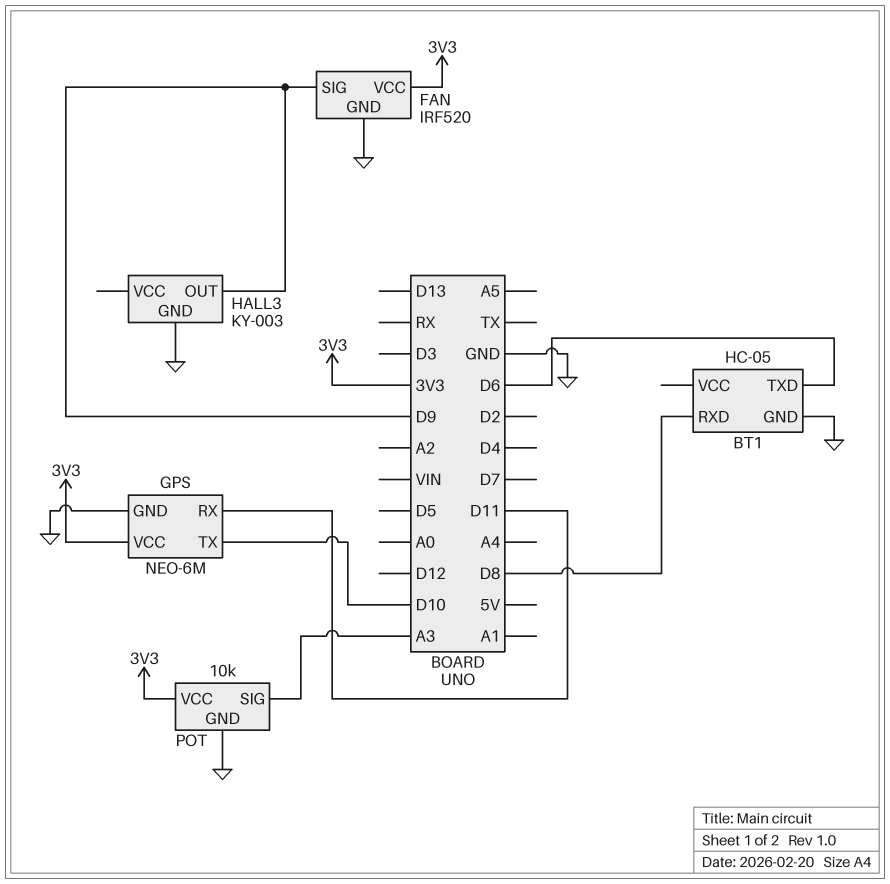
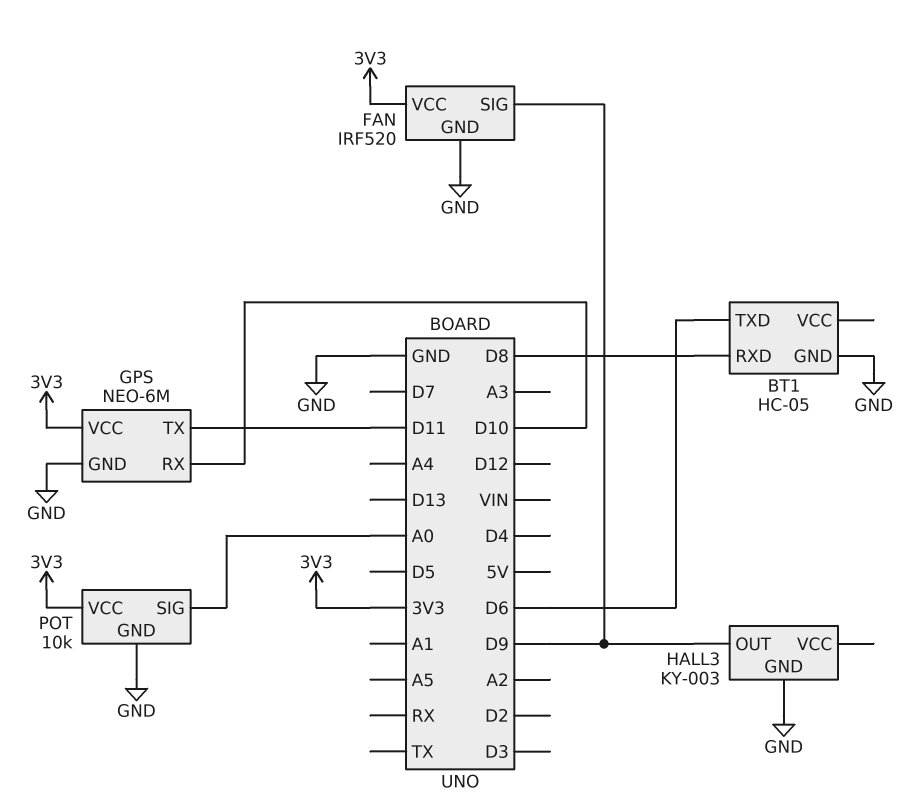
GPS pin RX: D11 -> D10
GPS pin TX: D10 -> D11
POT pin SIG: A3 -> A0

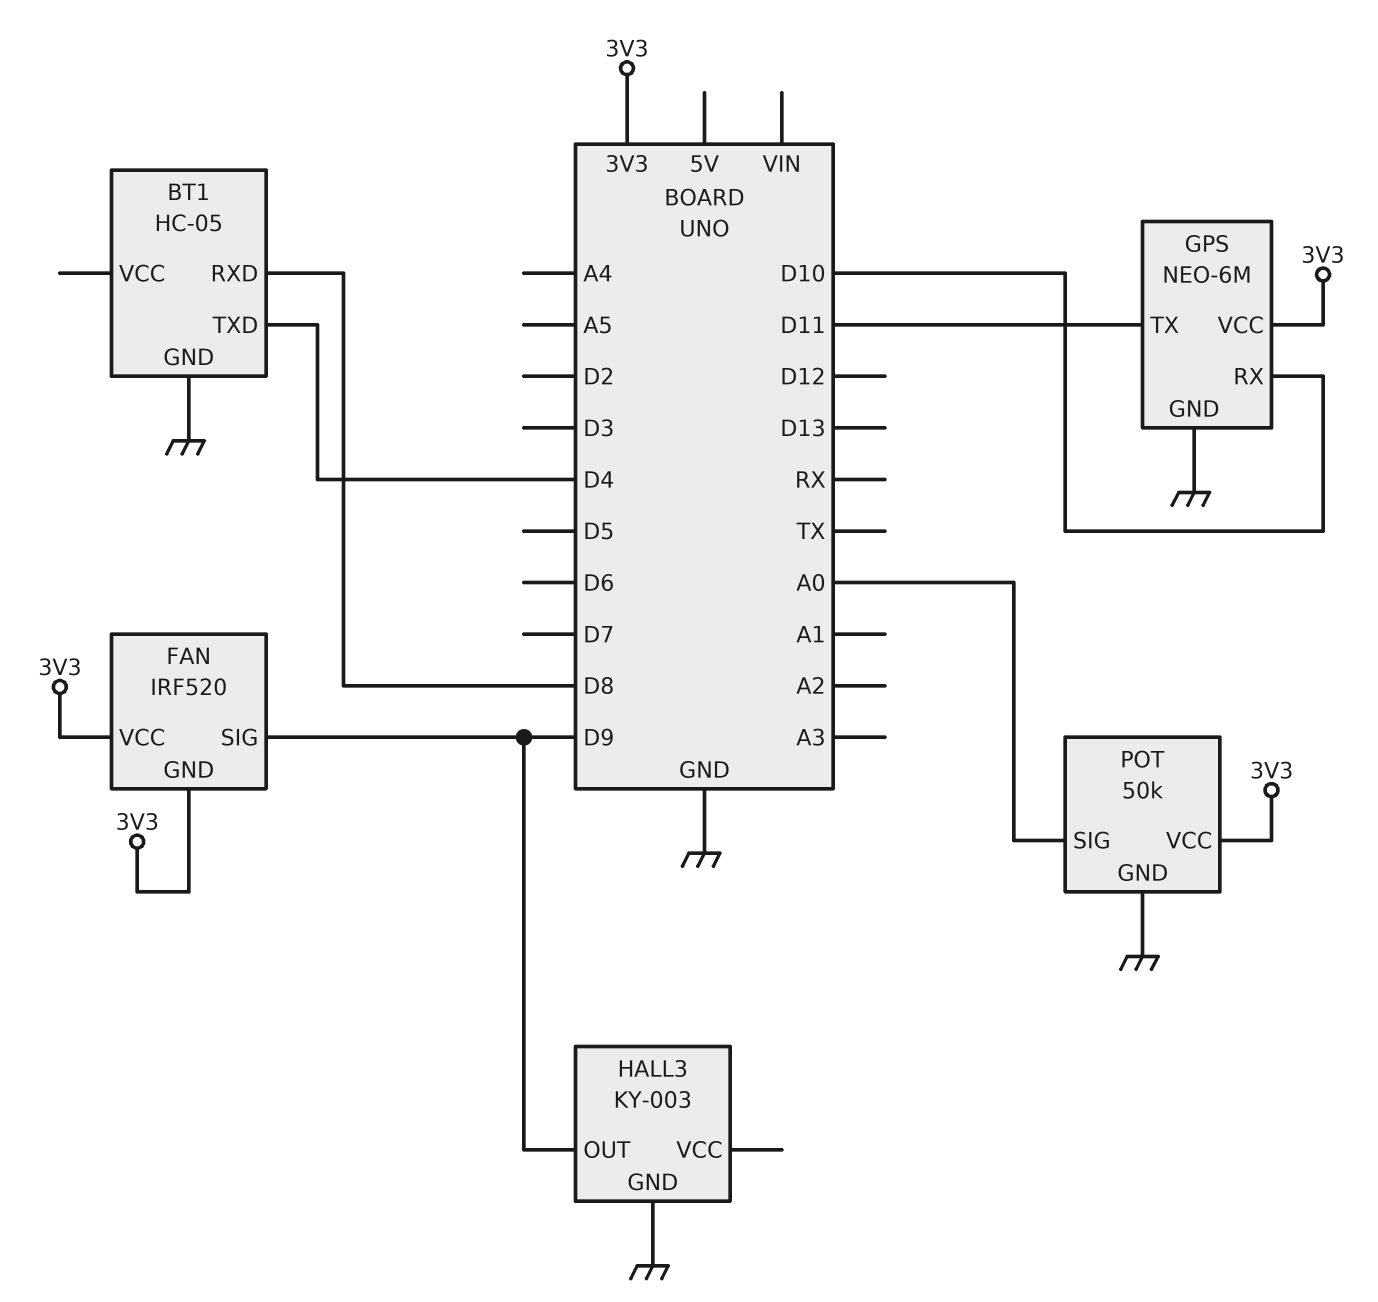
BT1 pin TXD: D6 -> D4
FAN pin GND: GND -> 3V3
POT: 10k -> 50k

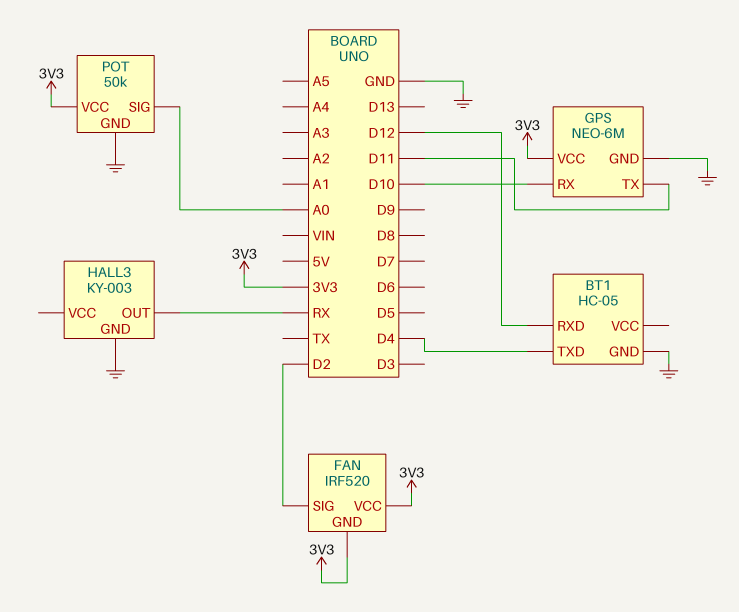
BT1 pin RXD: D8 -> D12
FAN pin SIG: D9 -> D2
HALL3 pin OUT: D9 -> RX

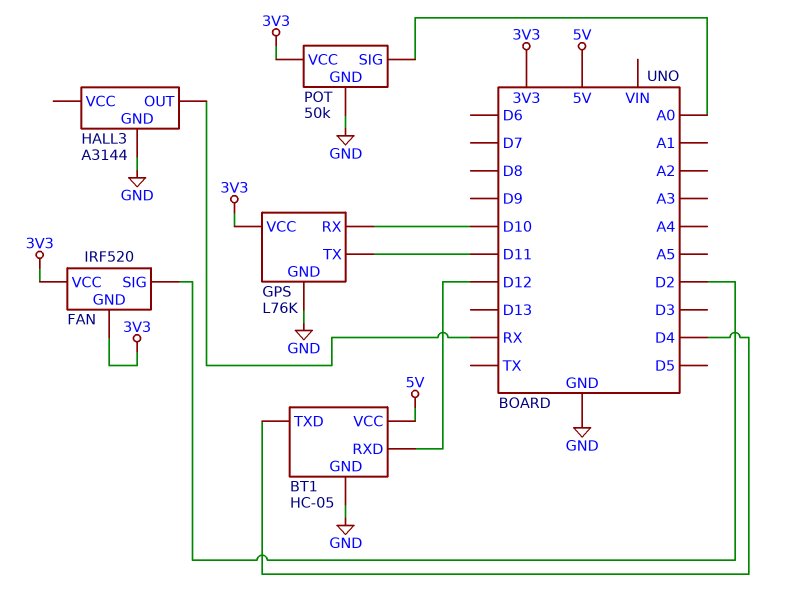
BT1 pin VCC: none -> 5V
GPS: NEO-6M -> L76K
HALL3: KY-003 -> A3144

